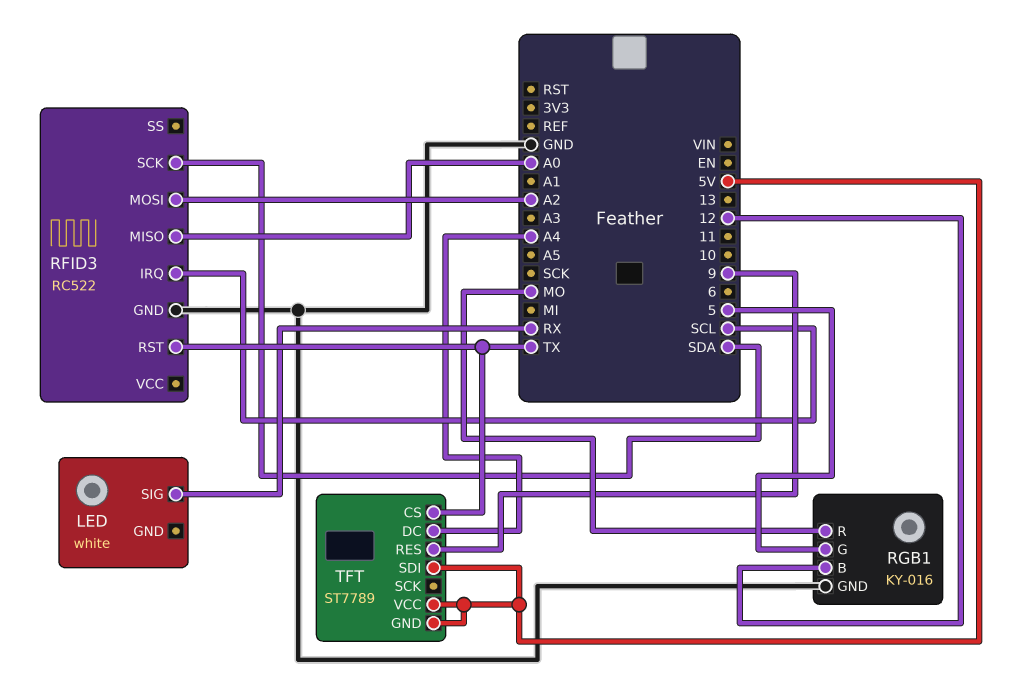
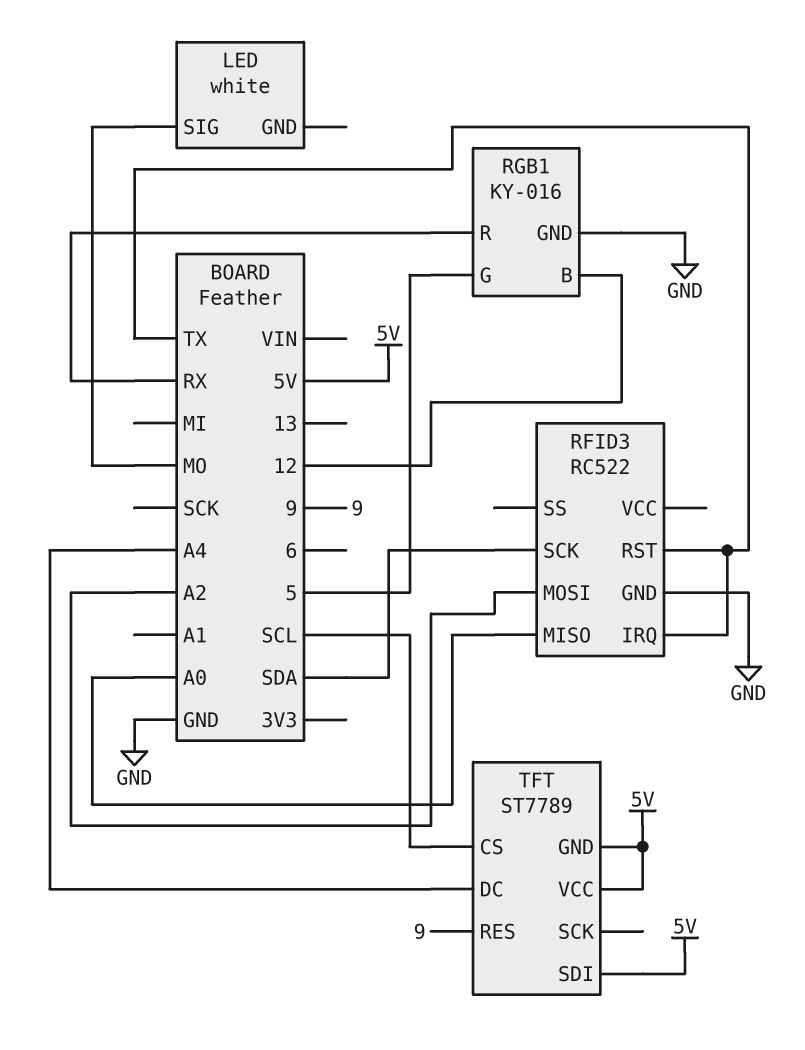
LED pin SIG: RX -> MO
RFID3 pin IRQ: SCL -> TX
RGB1 pin R: MO -> RX
TFT pin CS: TX -> SCL

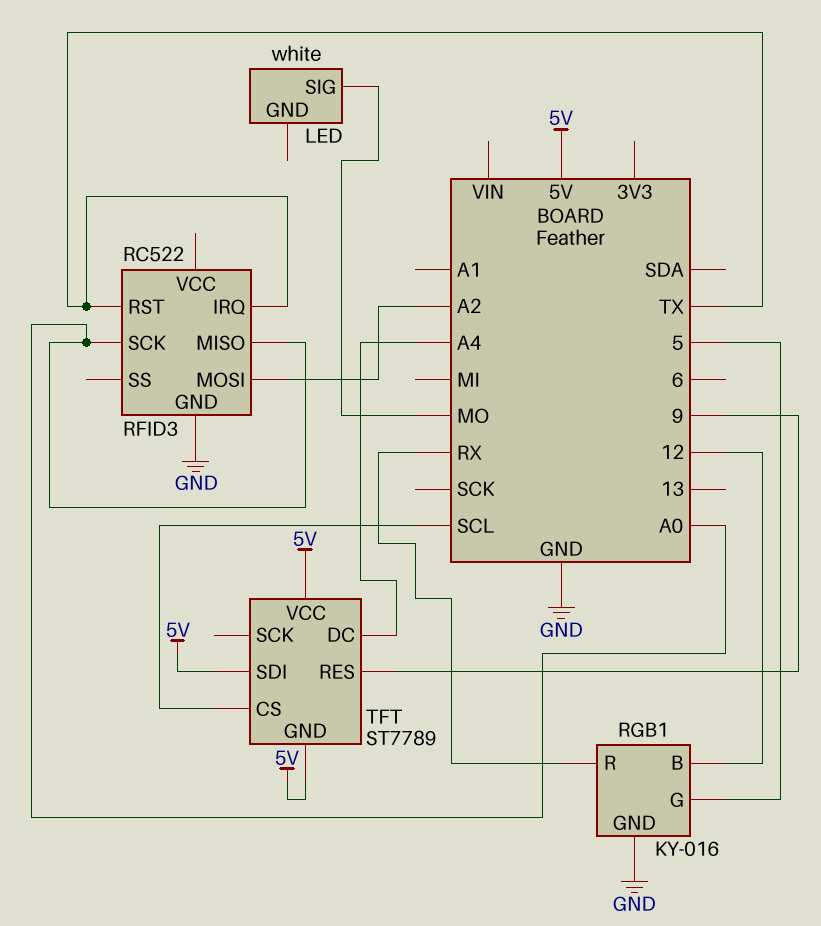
RFID3 pin SCK: SDA -> A0

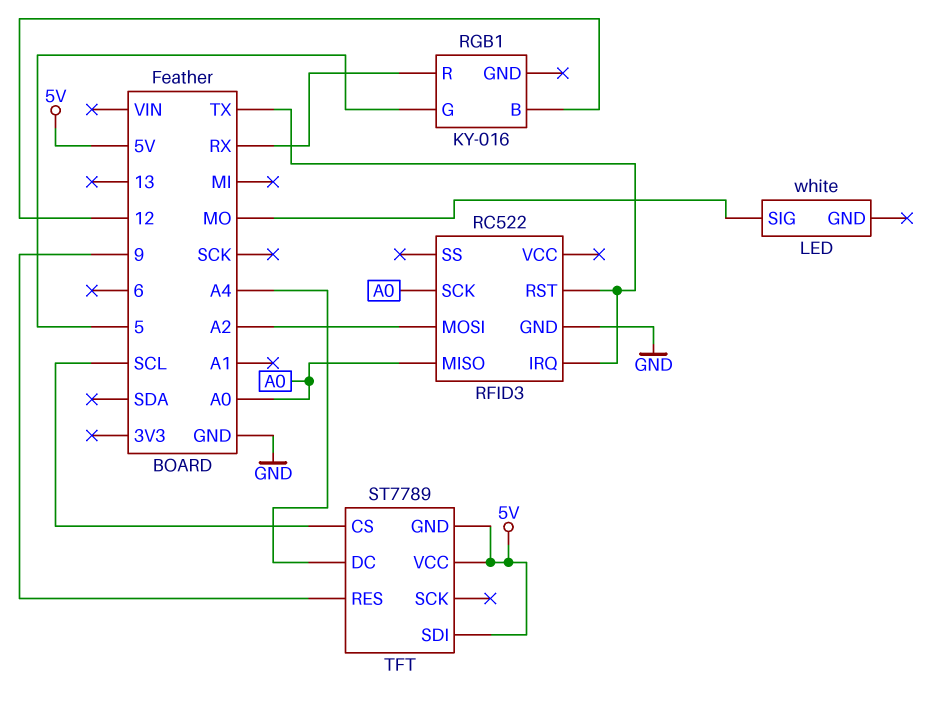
RGB1 pin GND: GND -> none

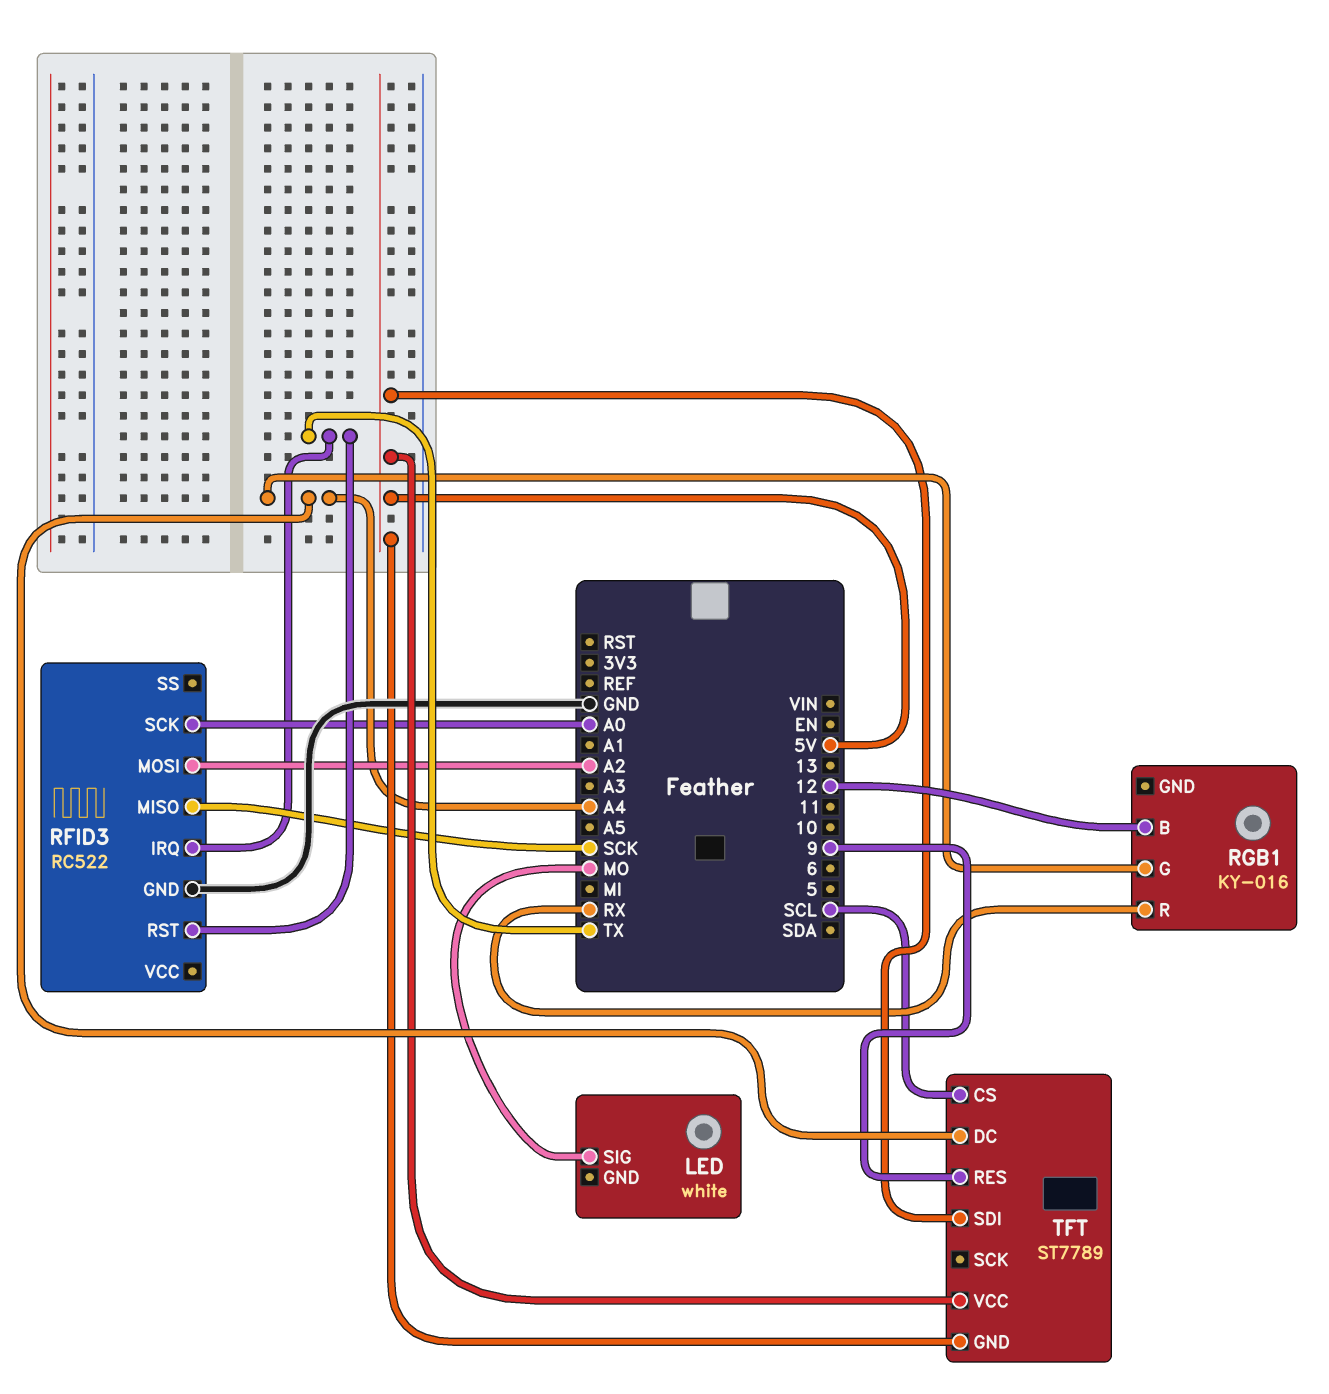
RFID3 pin MISO: A0 -> SCK
RGB1 pin G: 5 -> A4

